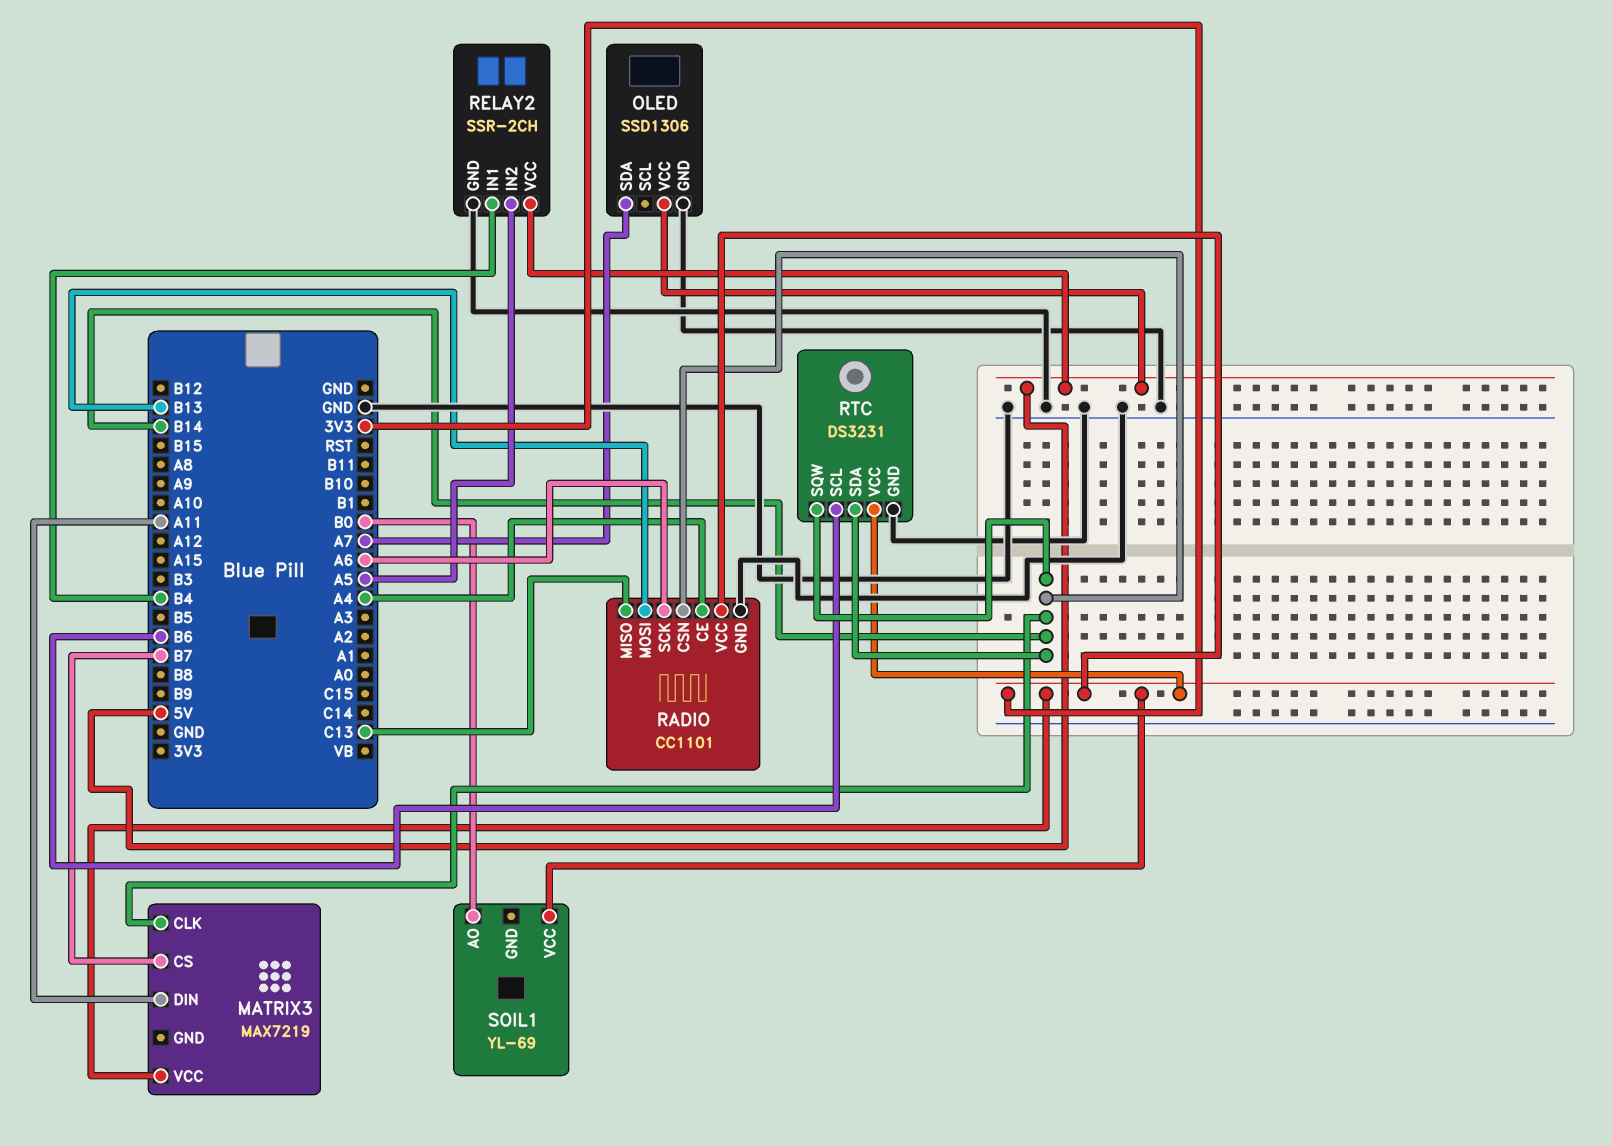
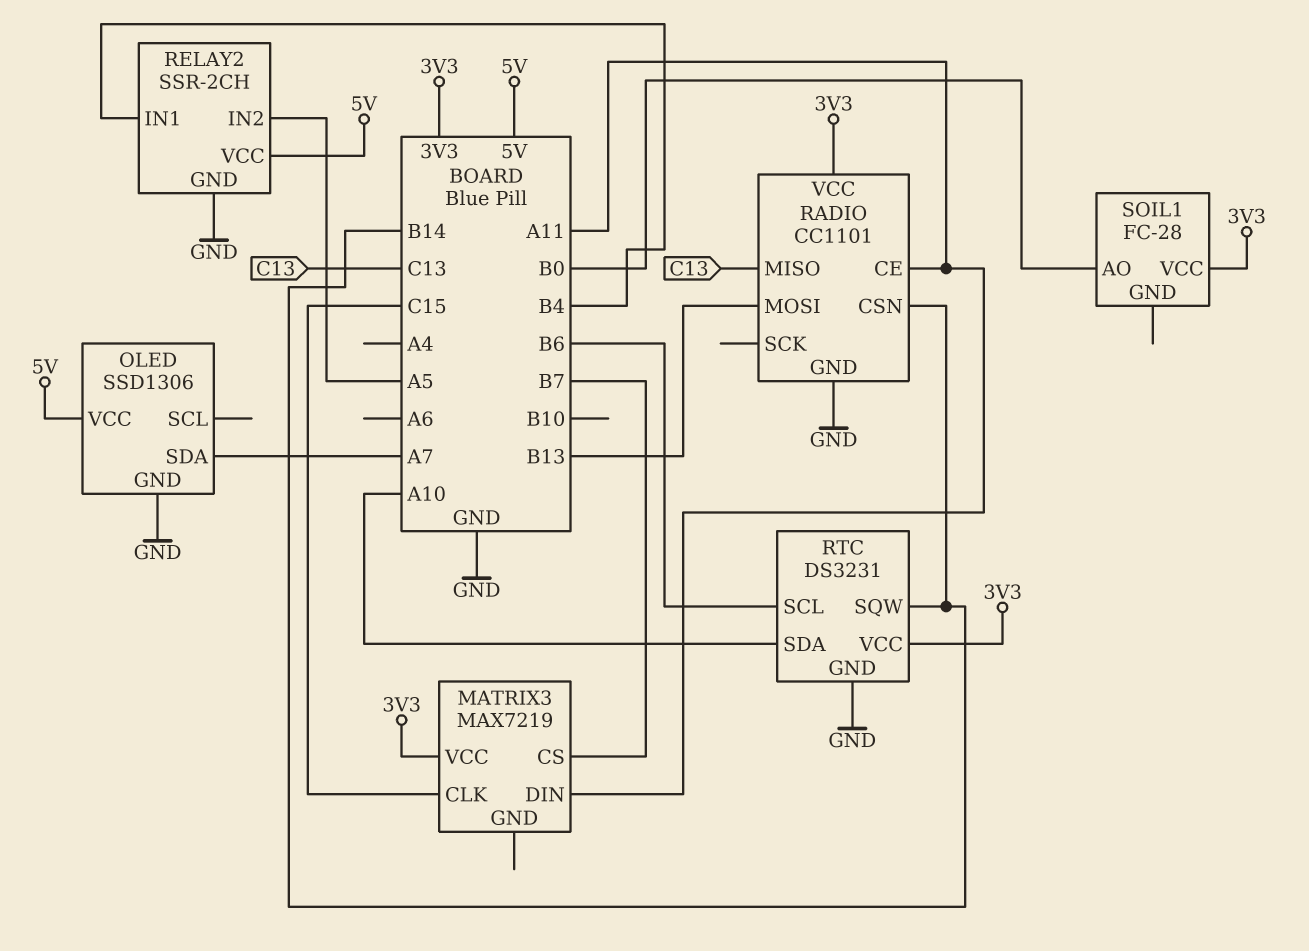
MATRIX3 pin CLK: B14 -> C15
RADIO pin CE: A4 -> A11
RADIO pin SCK: A6 -> none
RTC pin SDA: B14 -> A10
SOIL1: YL-69 -> FC-28

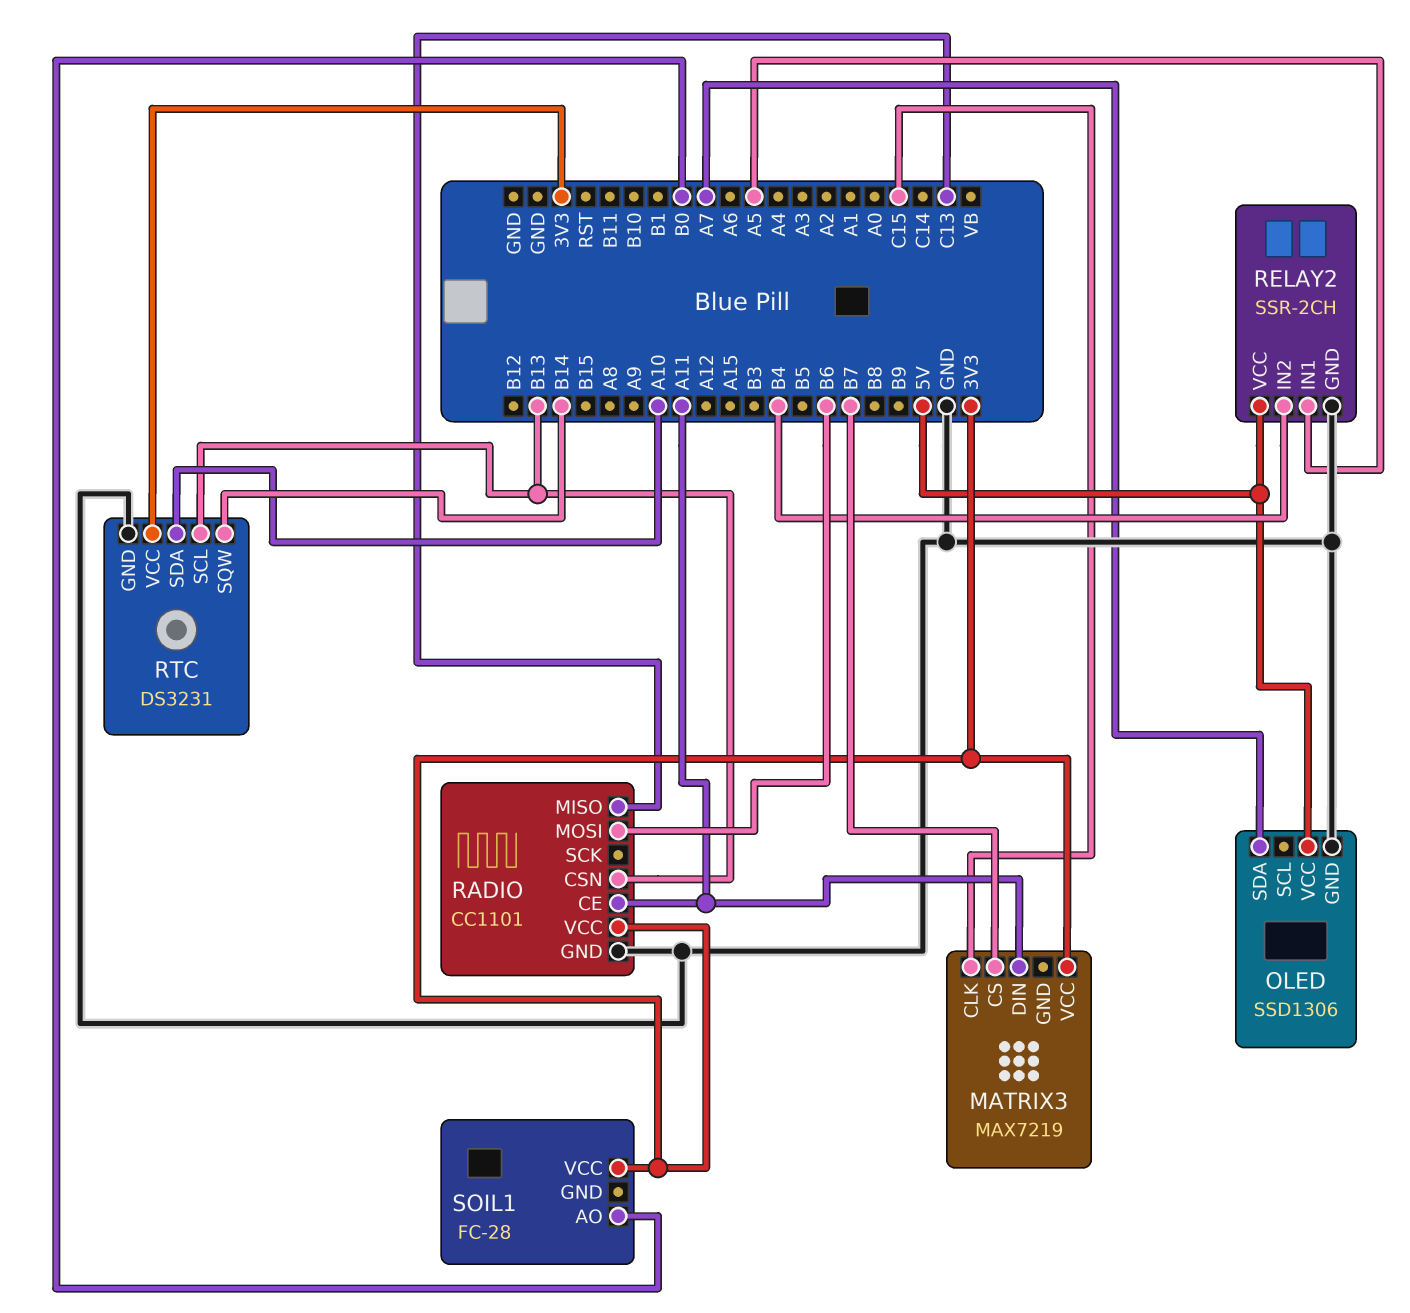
RADIO pin CSN: B14 -> B13
RADIO pin MOSI: B13 -> B6
RELAY2 pin IN1: B4 -> A5
RELAY2 pin IN2: A5 -> B4
RTC pin SCL: B6 -> B13

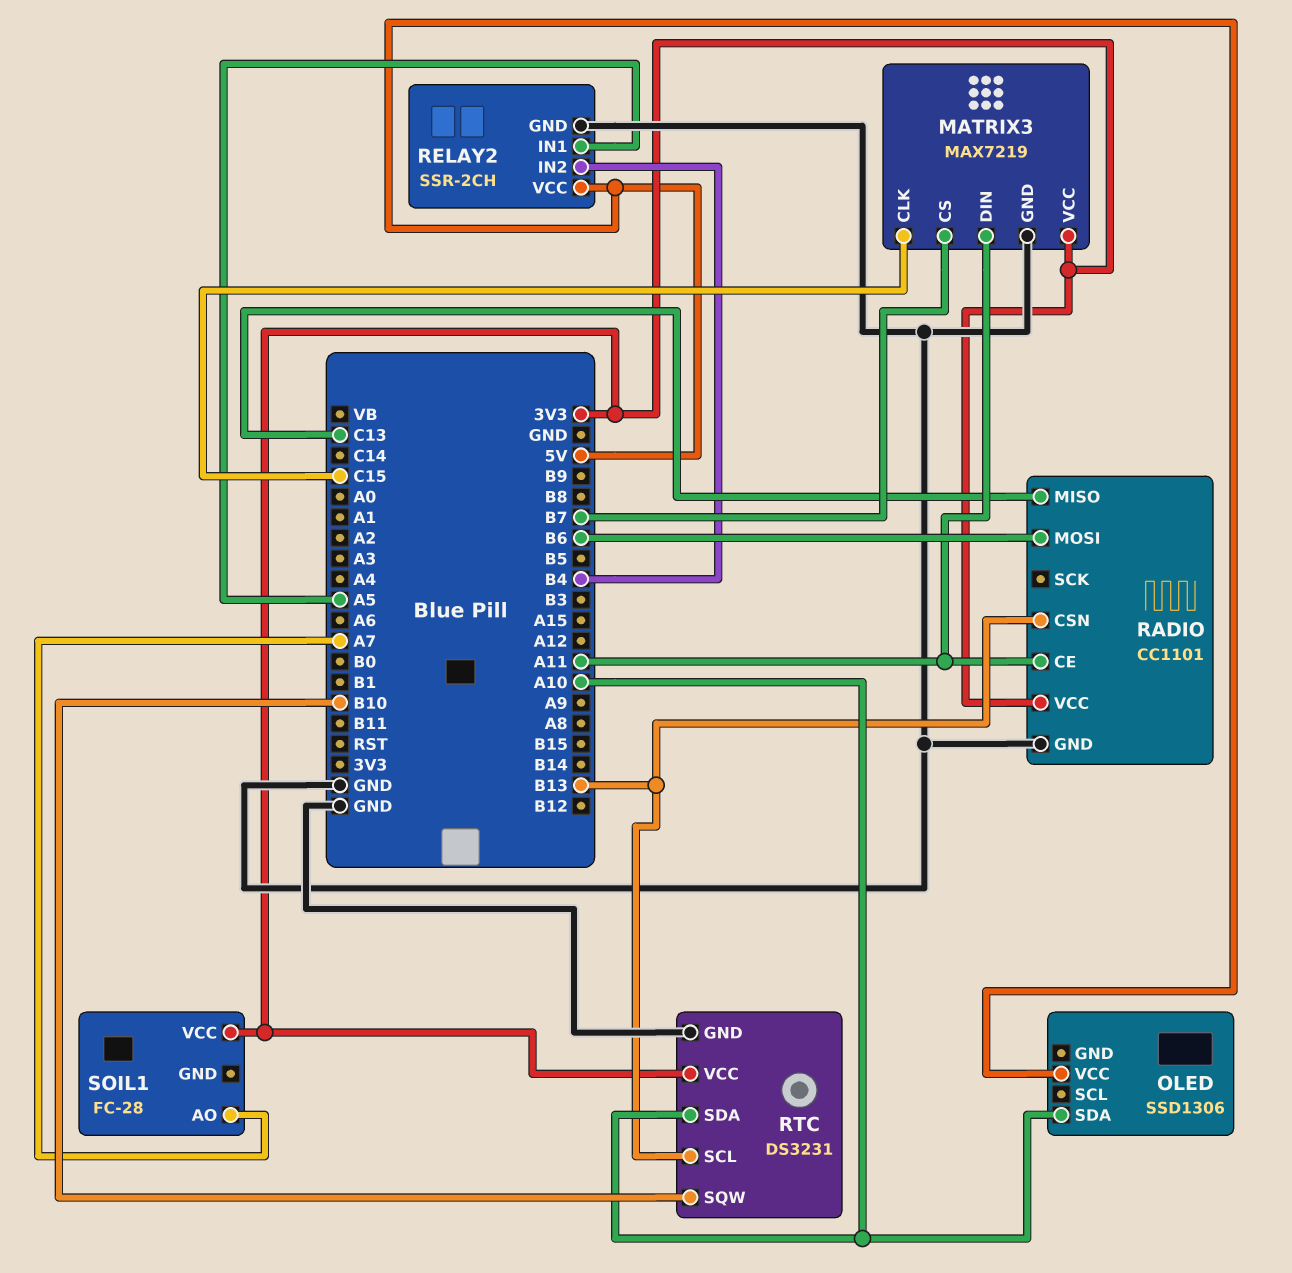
MATRIX3 pin GND: none -> GND
OLED pin GND: GND -> none
OLED pin SDA: A7 -> A10
RTC pin SQW: B14 -> B10
SOIL1 pin AO: B0 -> A7

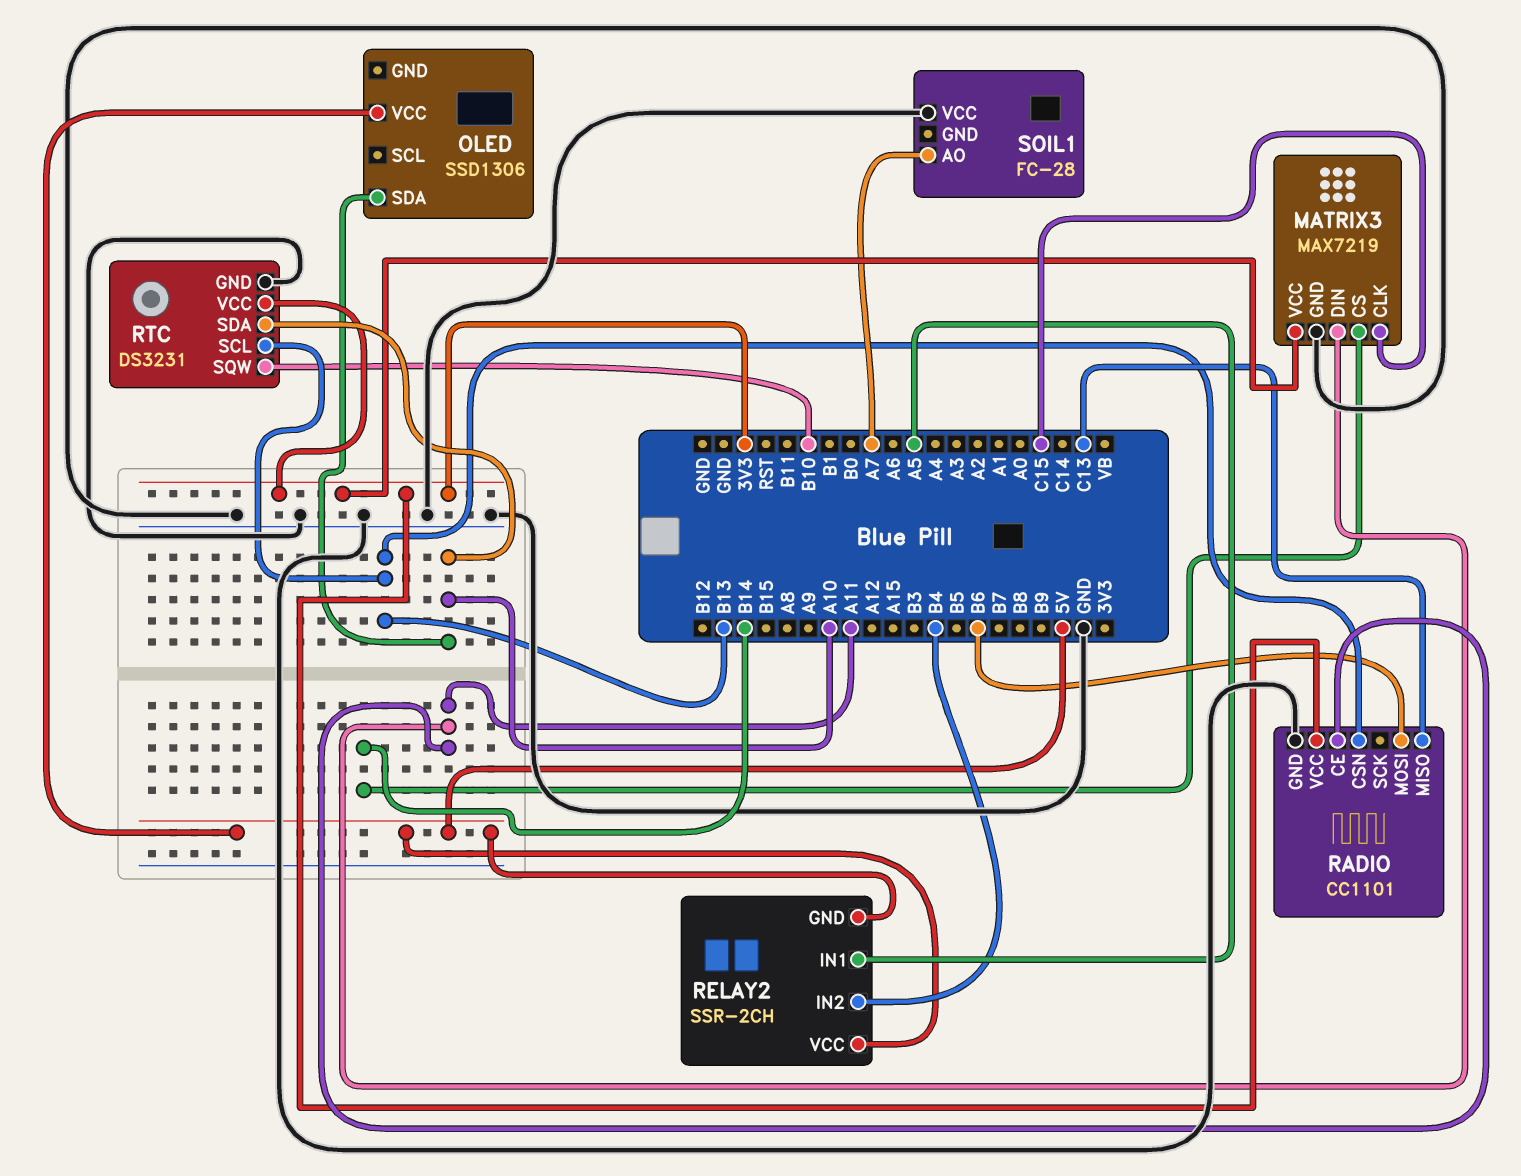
MATRIX3 pin CS: B7 -> B14
RELAY2 pin GND: GND -> 5V
SOIL1 pin VCC: 3V3 -> GND

